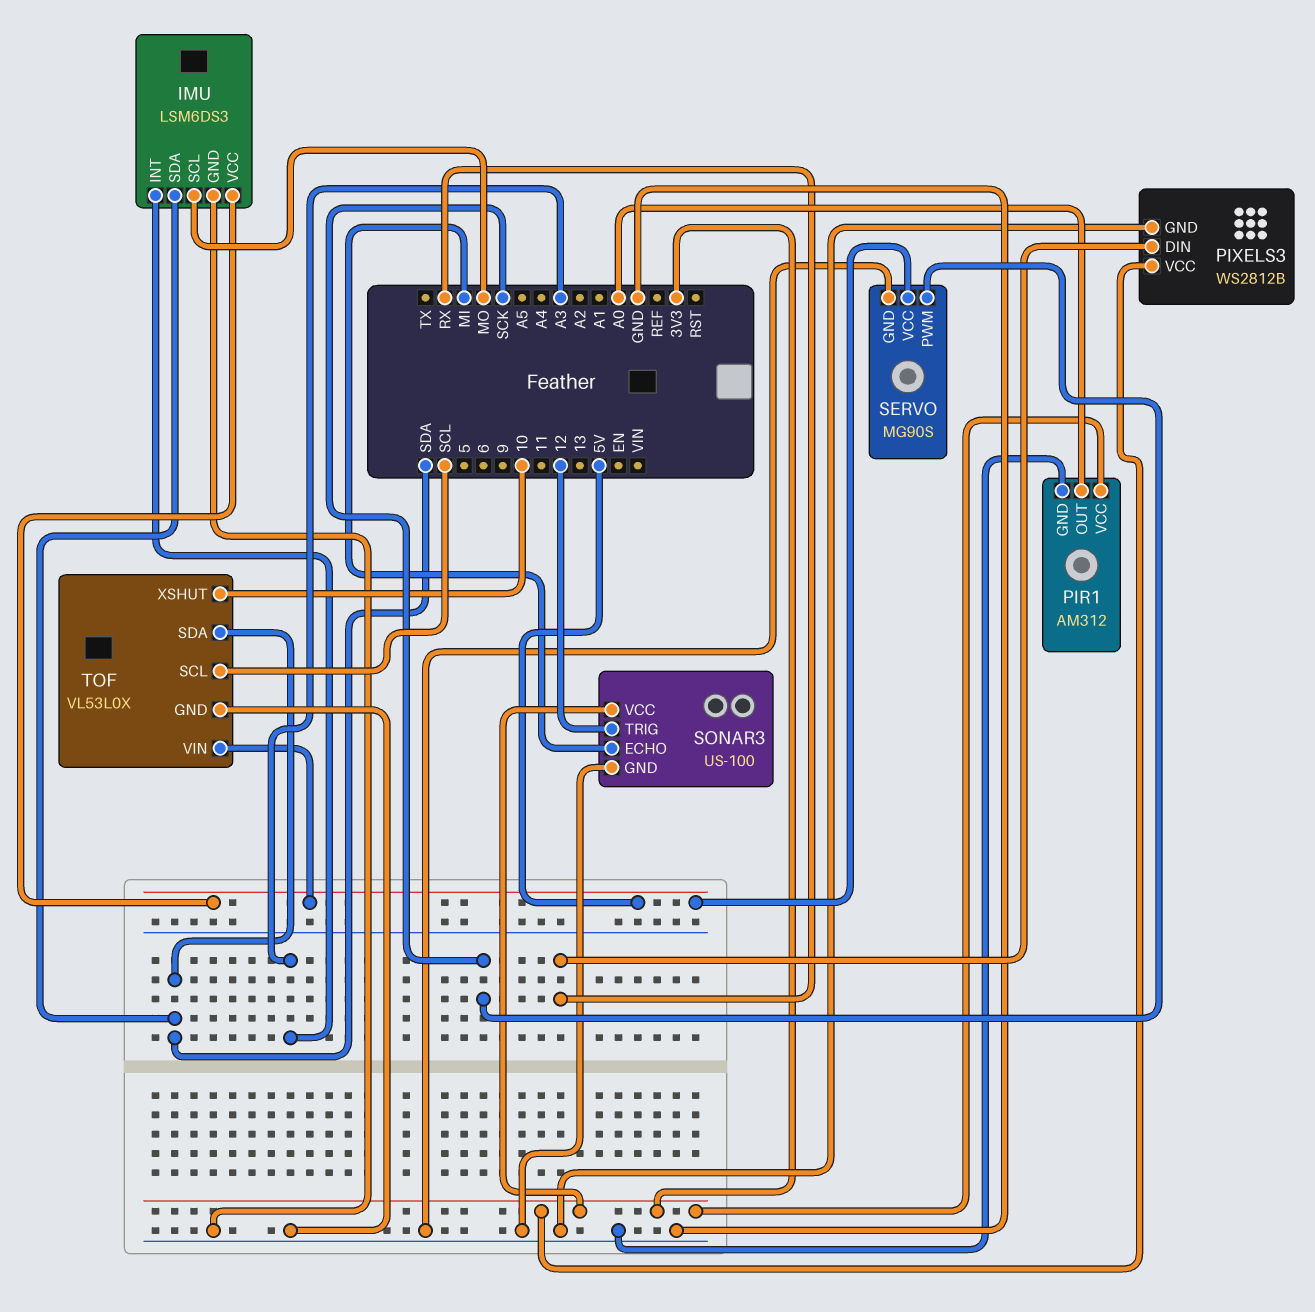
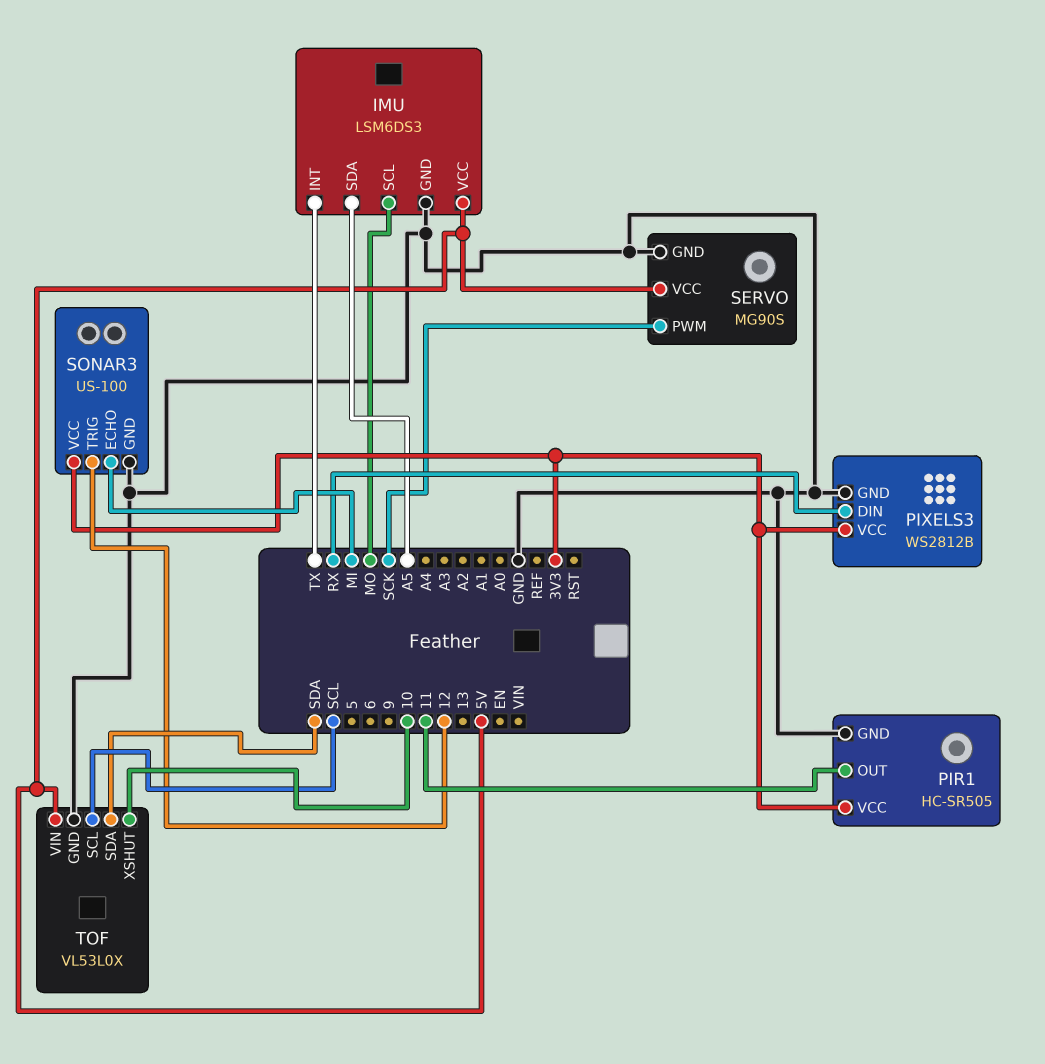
IMU pin INT: A3 -> TX
IMU pin SDA: SDA -> A5
PIR1: AM312 -> HC-SR505
PIR1 pin OUT: A0 -> 11

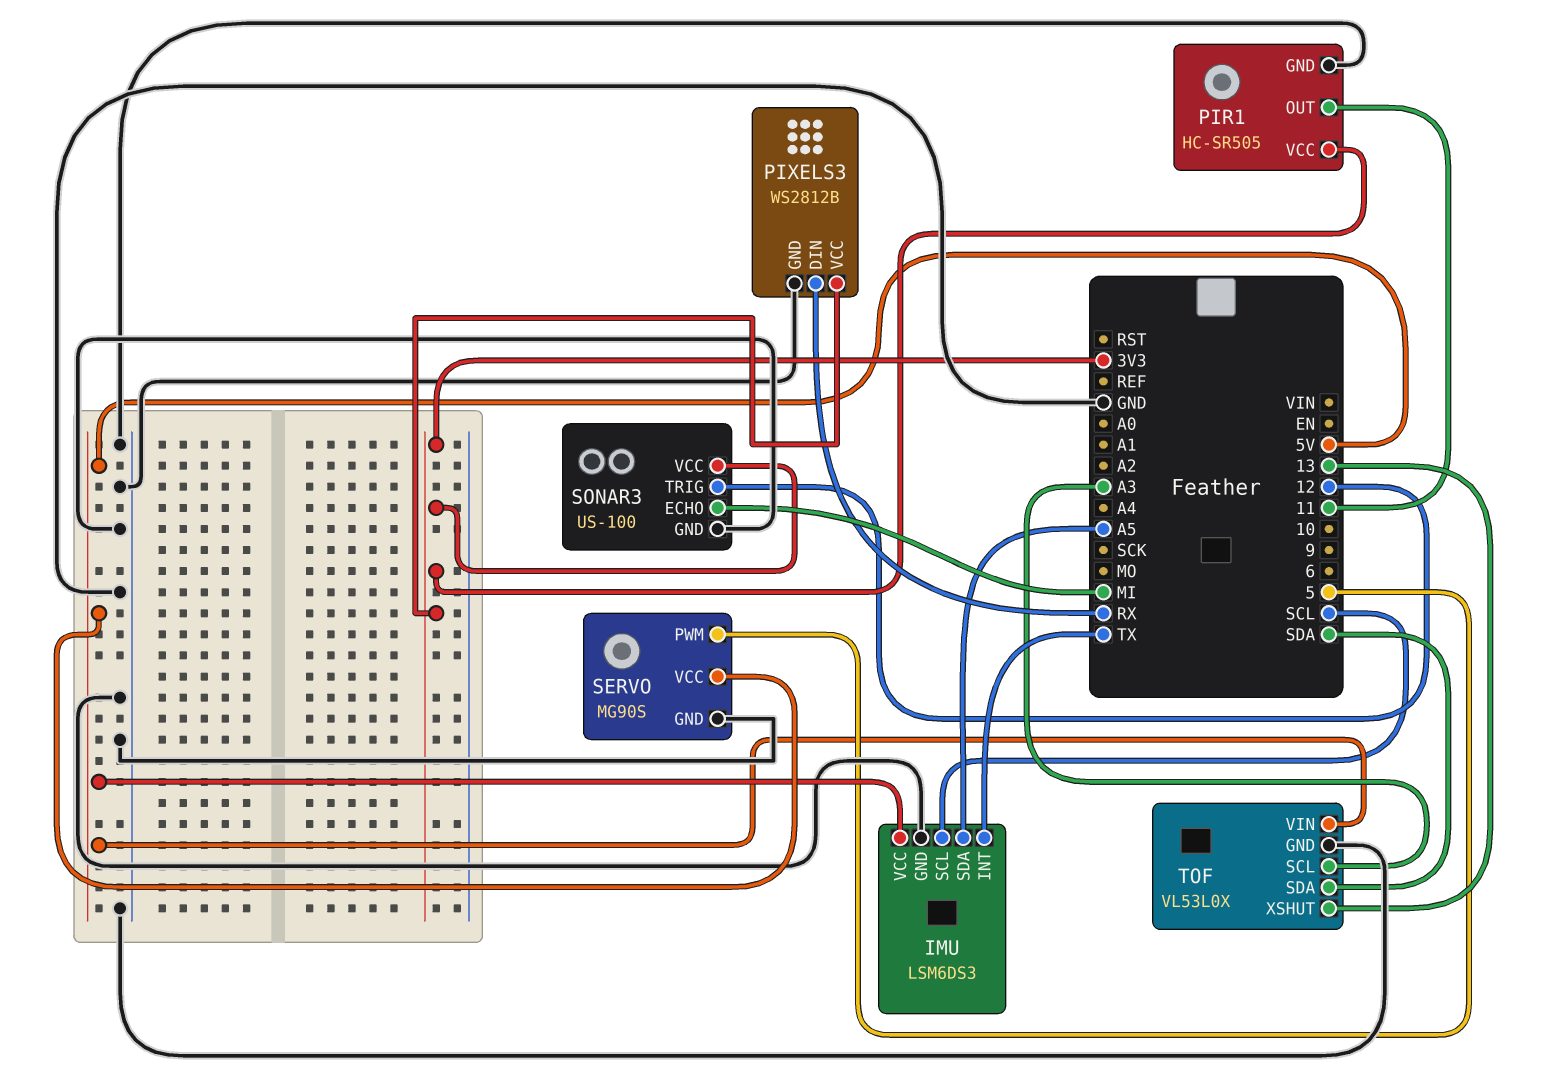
IMU pin SCL: MO -> SCL
SERVO pin PWM: SCK -> 5
TOF pin SCL: SCL -> A3
TOF pin XSHUT: 10 -> 13

